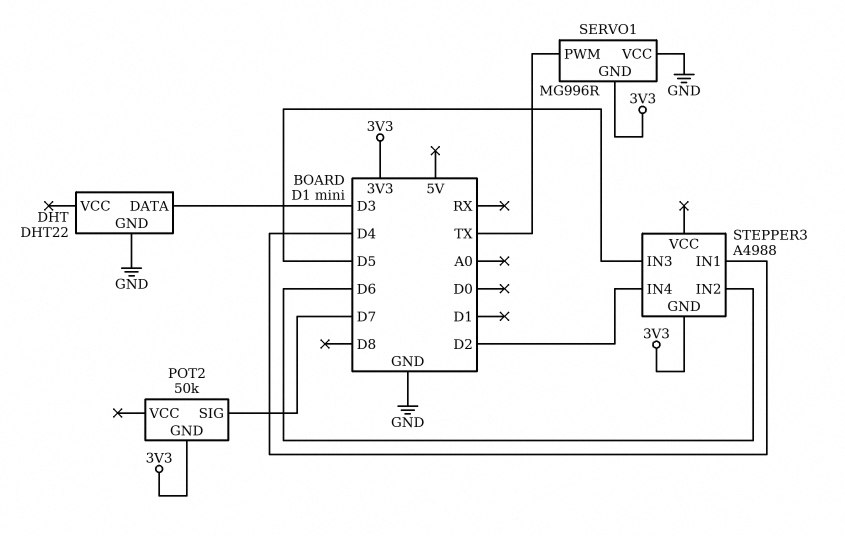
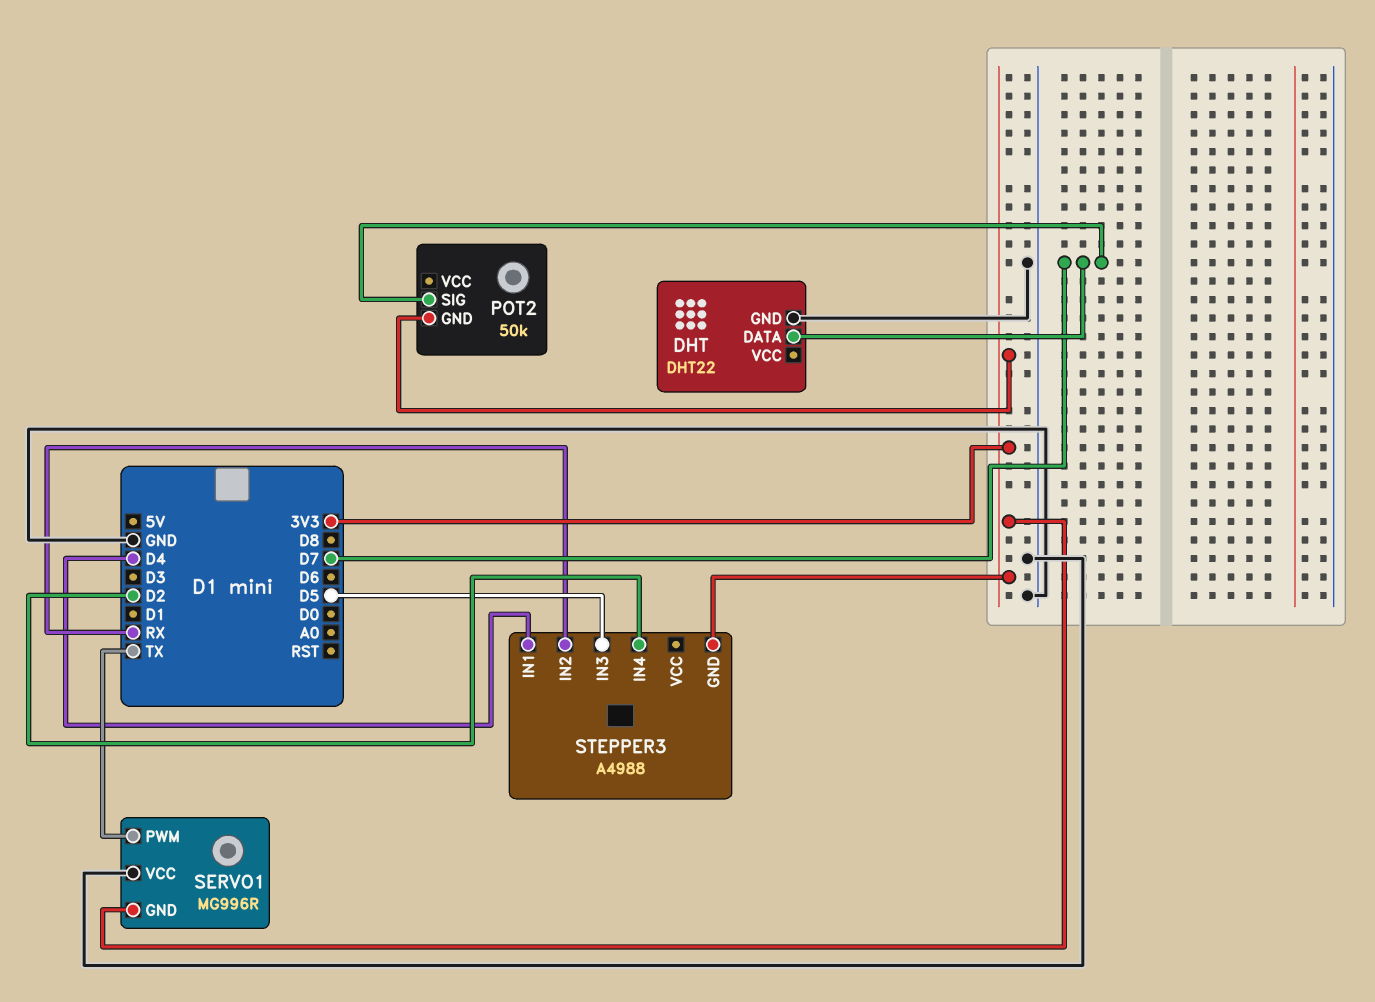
DHT pin DATA: D3 -> D7
STEPPER3 pin IN2: D6 -> RX

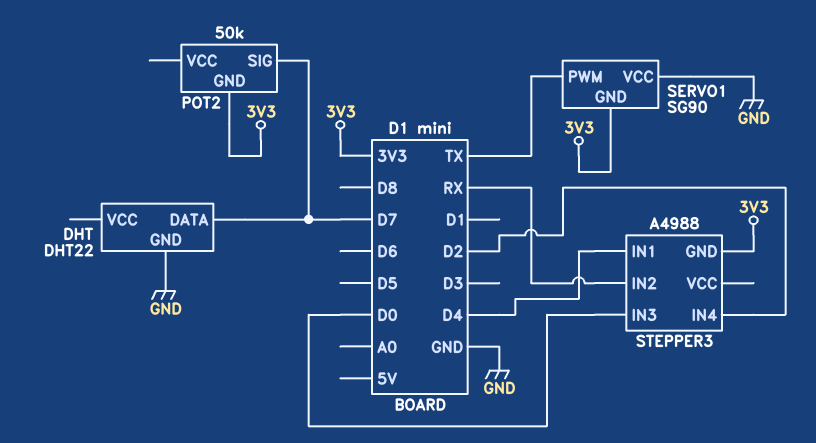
SERVO1: MG996R -> SG90
STEPPER3 pin IN3: D5 -> D0

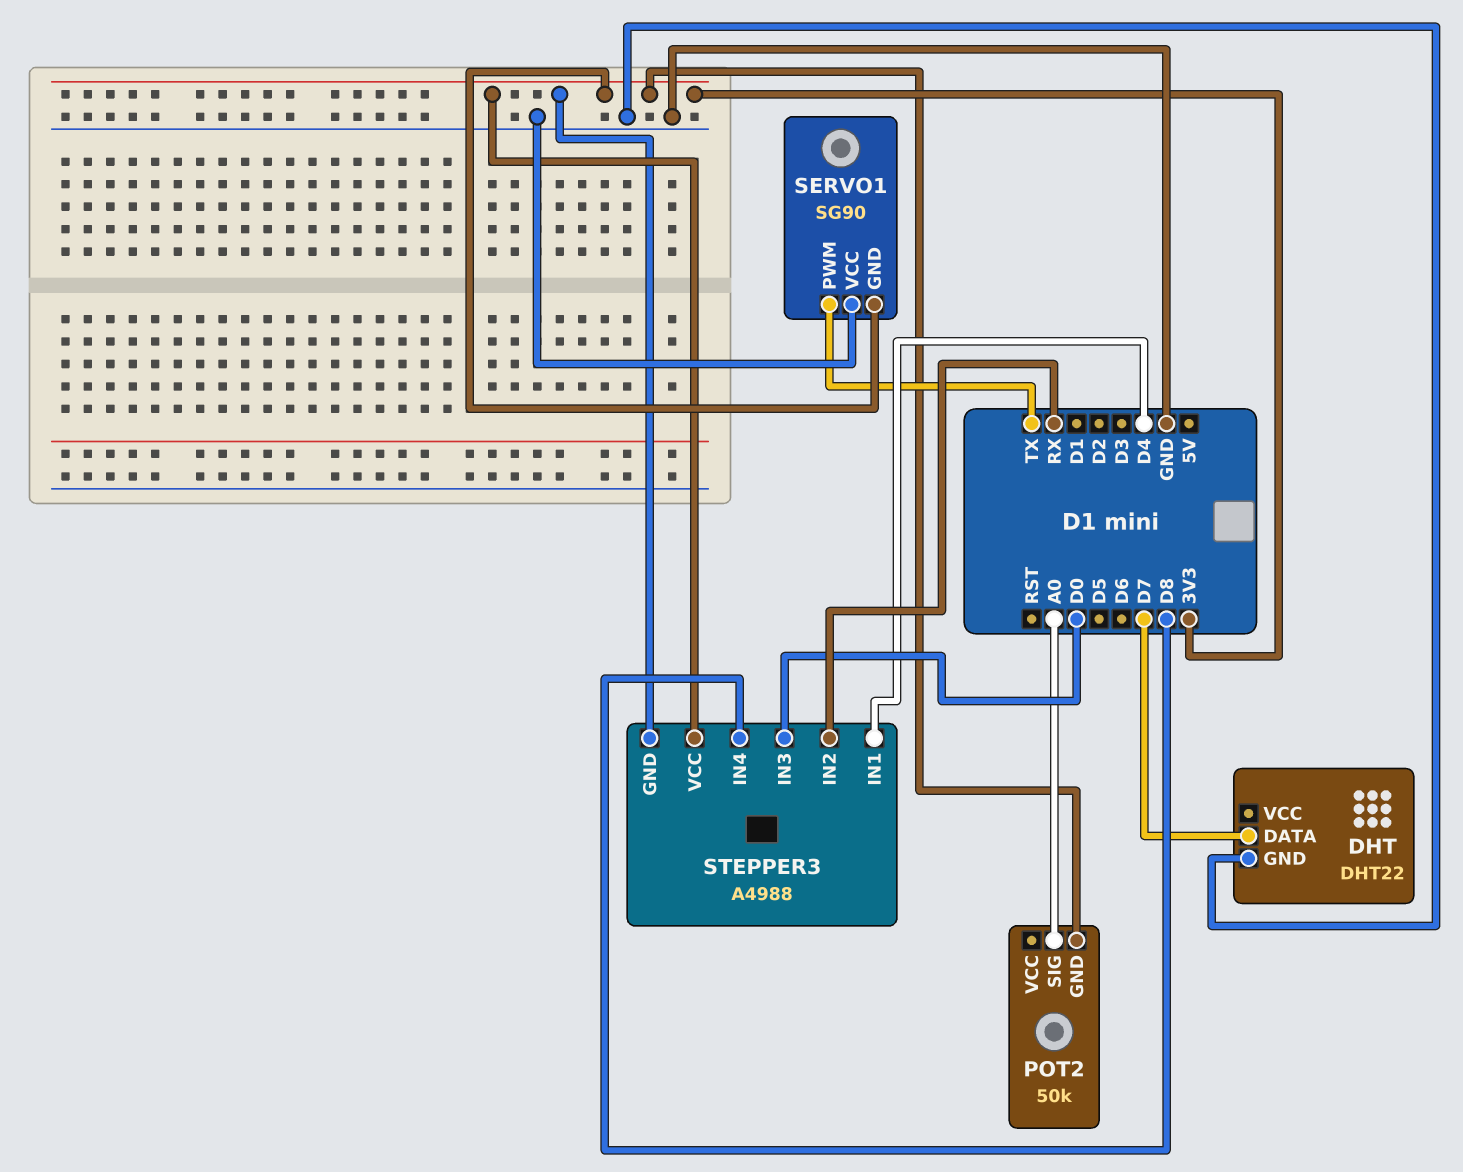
POT2 pin SIG: D7 -> A0
STEPPER3 pin IN4: D2 -> D8
STEPPER3 pin VCC: none -> 3V3

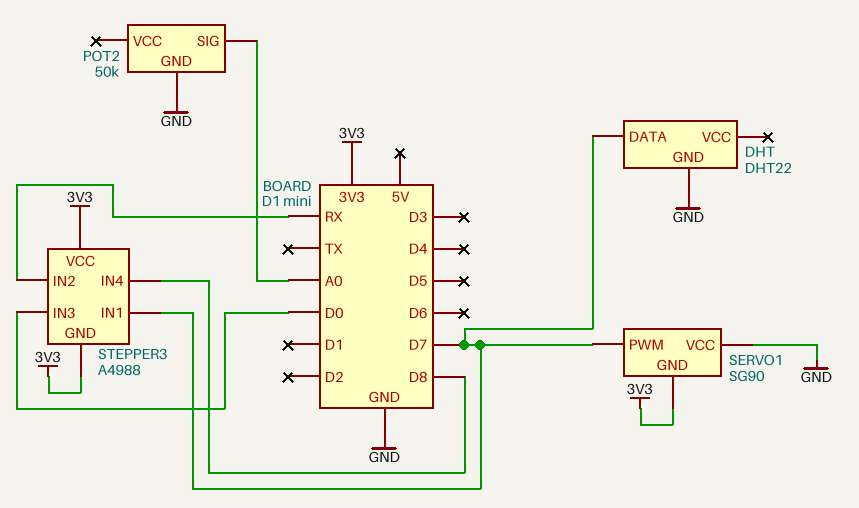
POT2 pin GND: 3V3 -> GND
SERVO1 pin PWM: TX -> D7
STEPPER3 pin IN1: D4 -> D7

